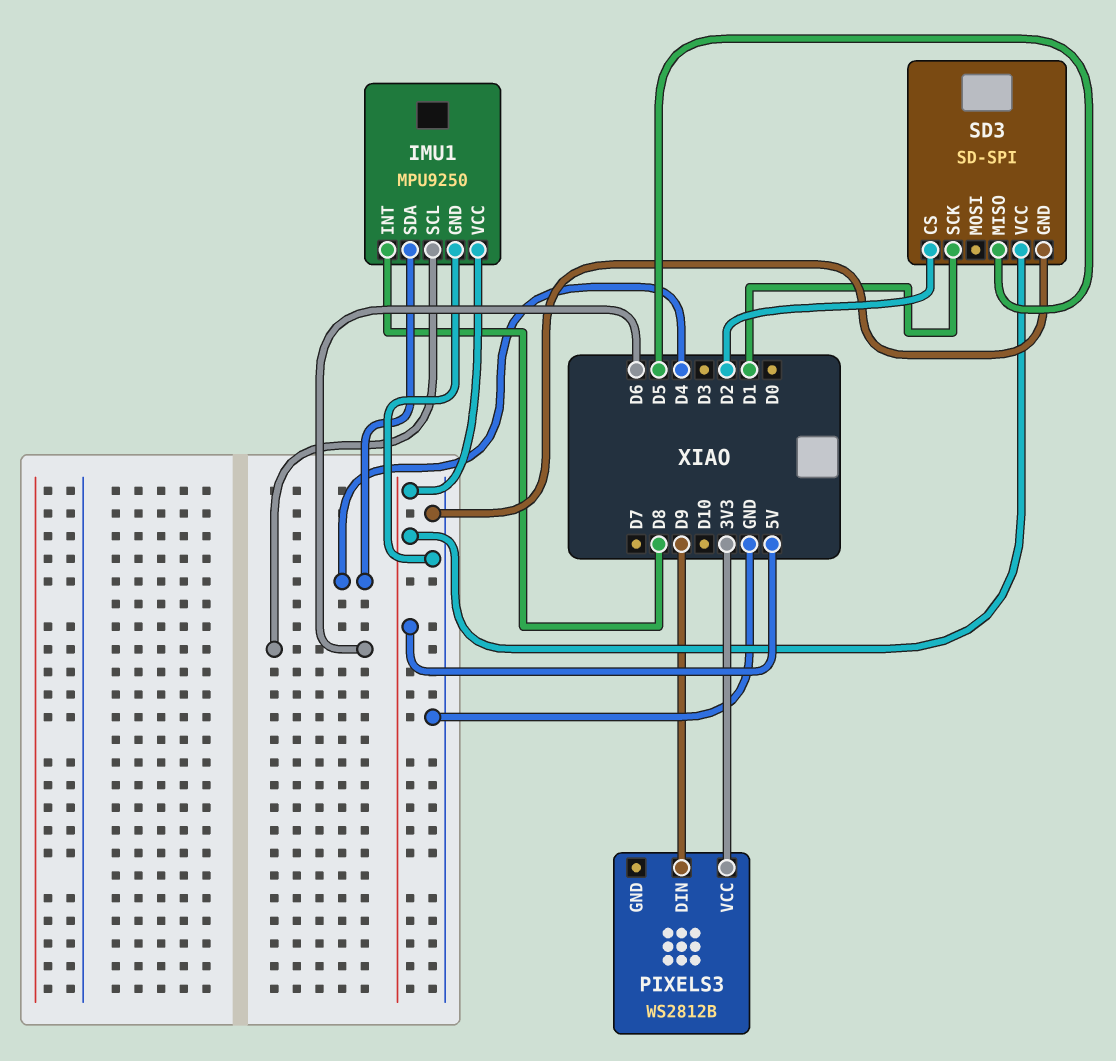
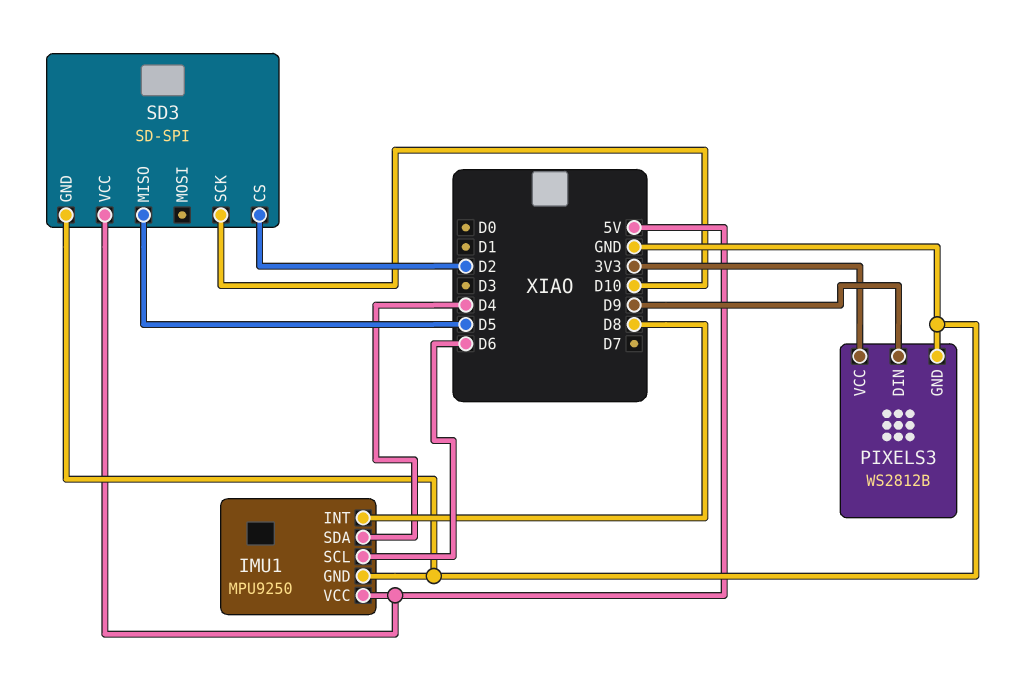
PIXELS3 pin GND: none -> GND
SD3 pin SCK: D1 -> D10

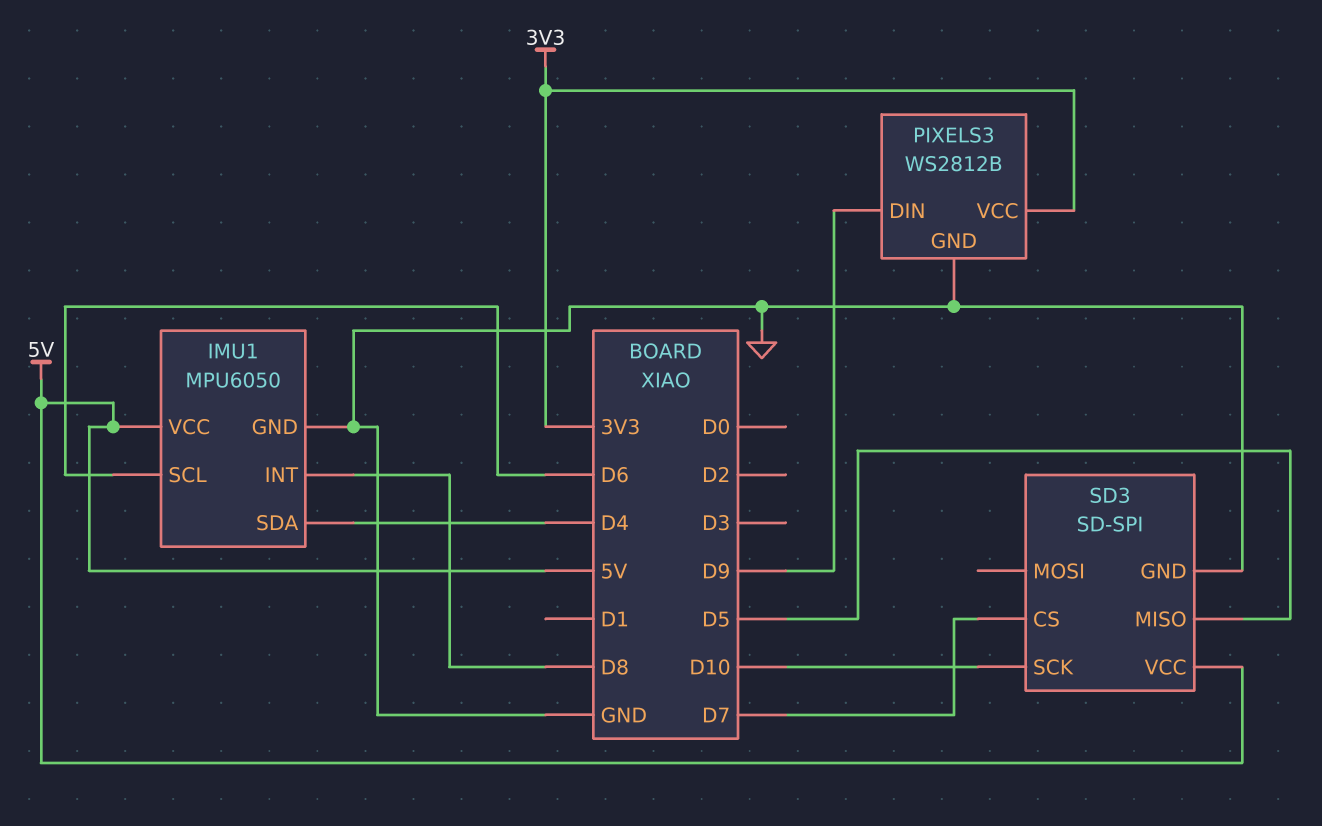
IMU1: MPU9250 -> MPU6050
SD3 pin CS: D2 -> D7

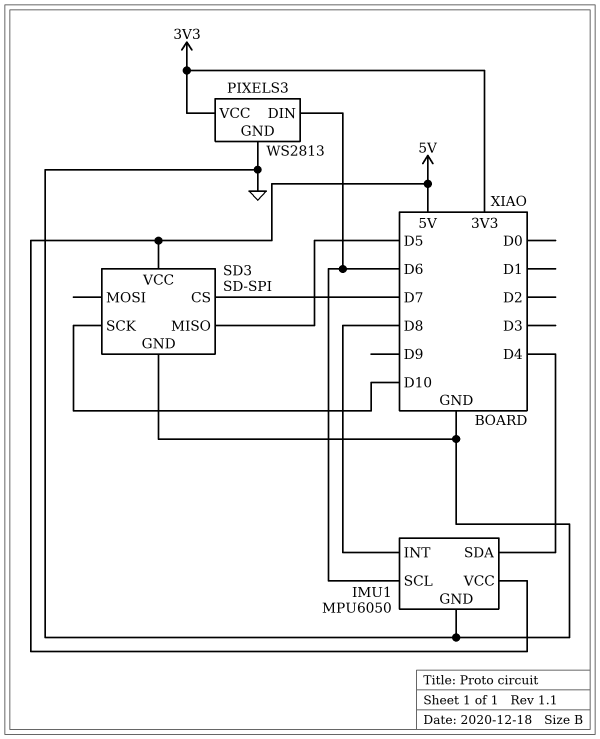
PIXELS3: WS2812B -> WS2813
PIXELS3 pin DIN: D9 -> D6

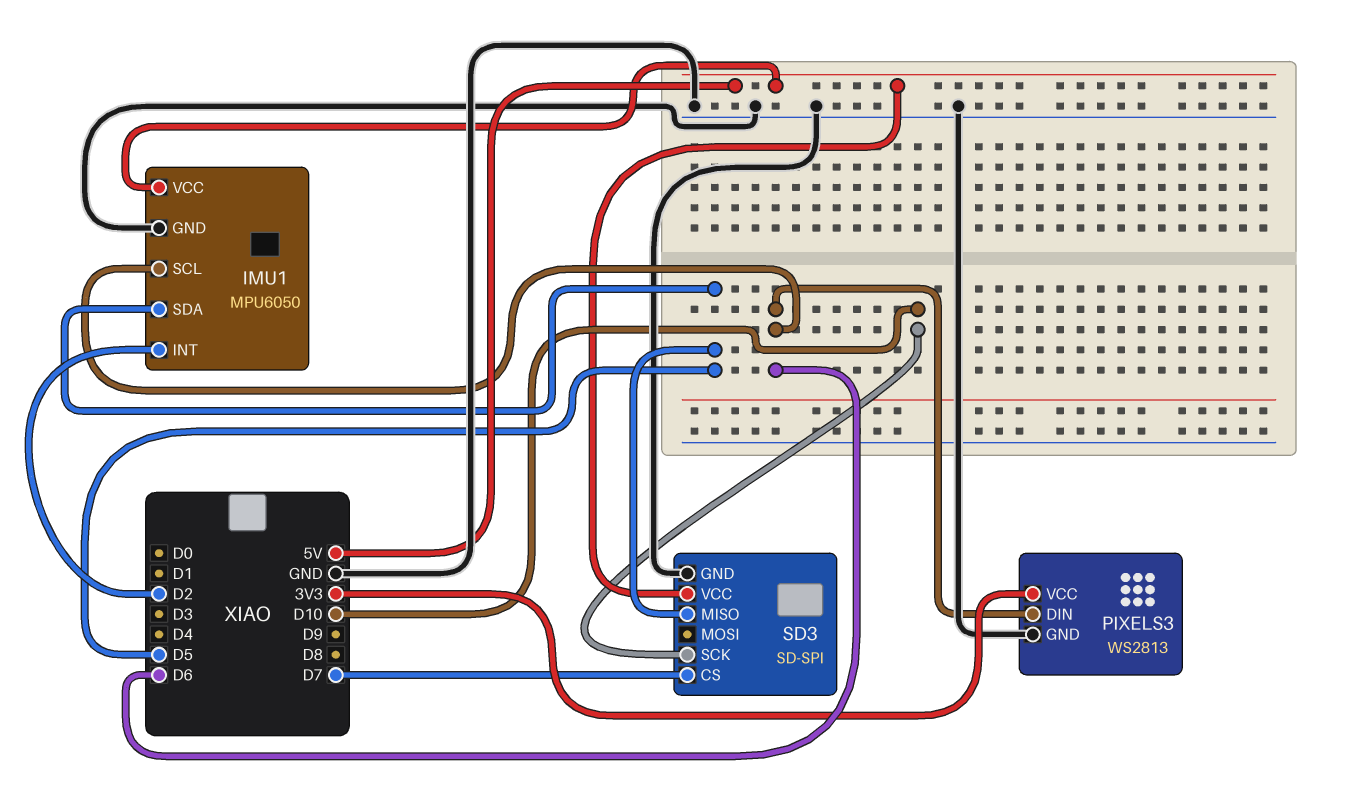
IMU1 pin INT: D8 -> D2
IMU1 pin SDA: D4 -> D5

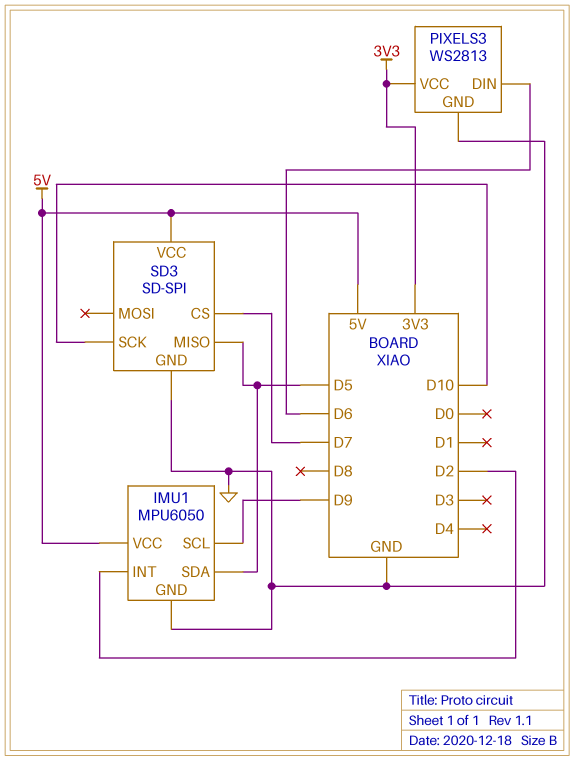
IMU1 pin SCL: D6 -> D9

